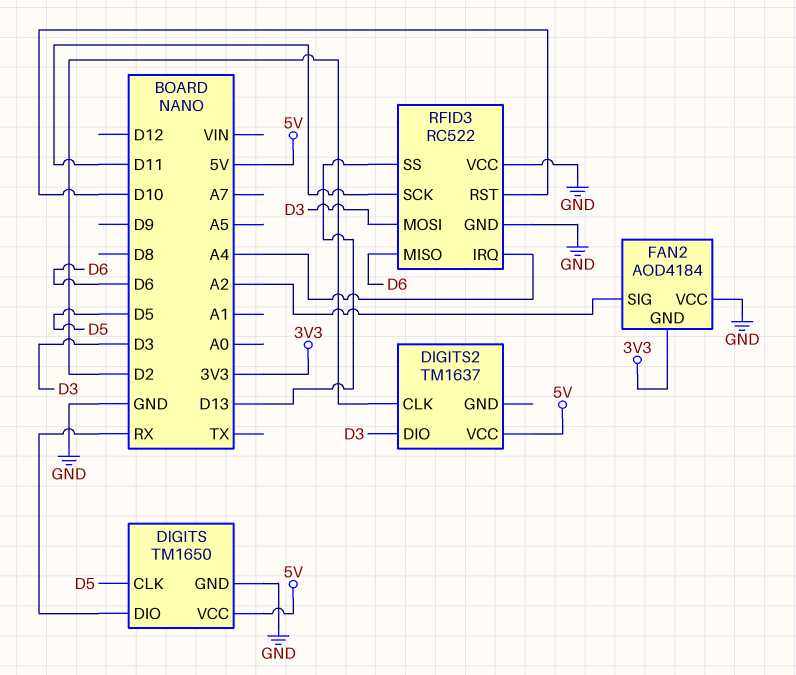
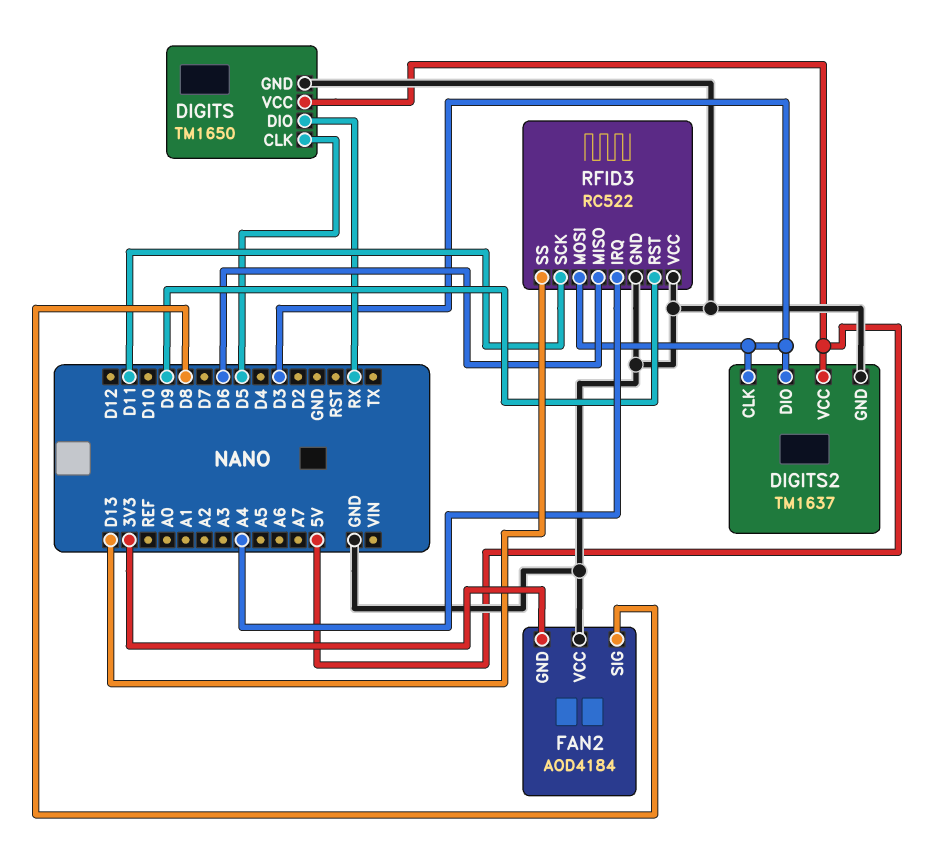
DIGITS2 pin CLK: D2 -> D3
DIGITS2 pin GND: none -> GND
FAN2 pin SIG: A2 -> D8
RFID3 pin RST: D10 -> D9

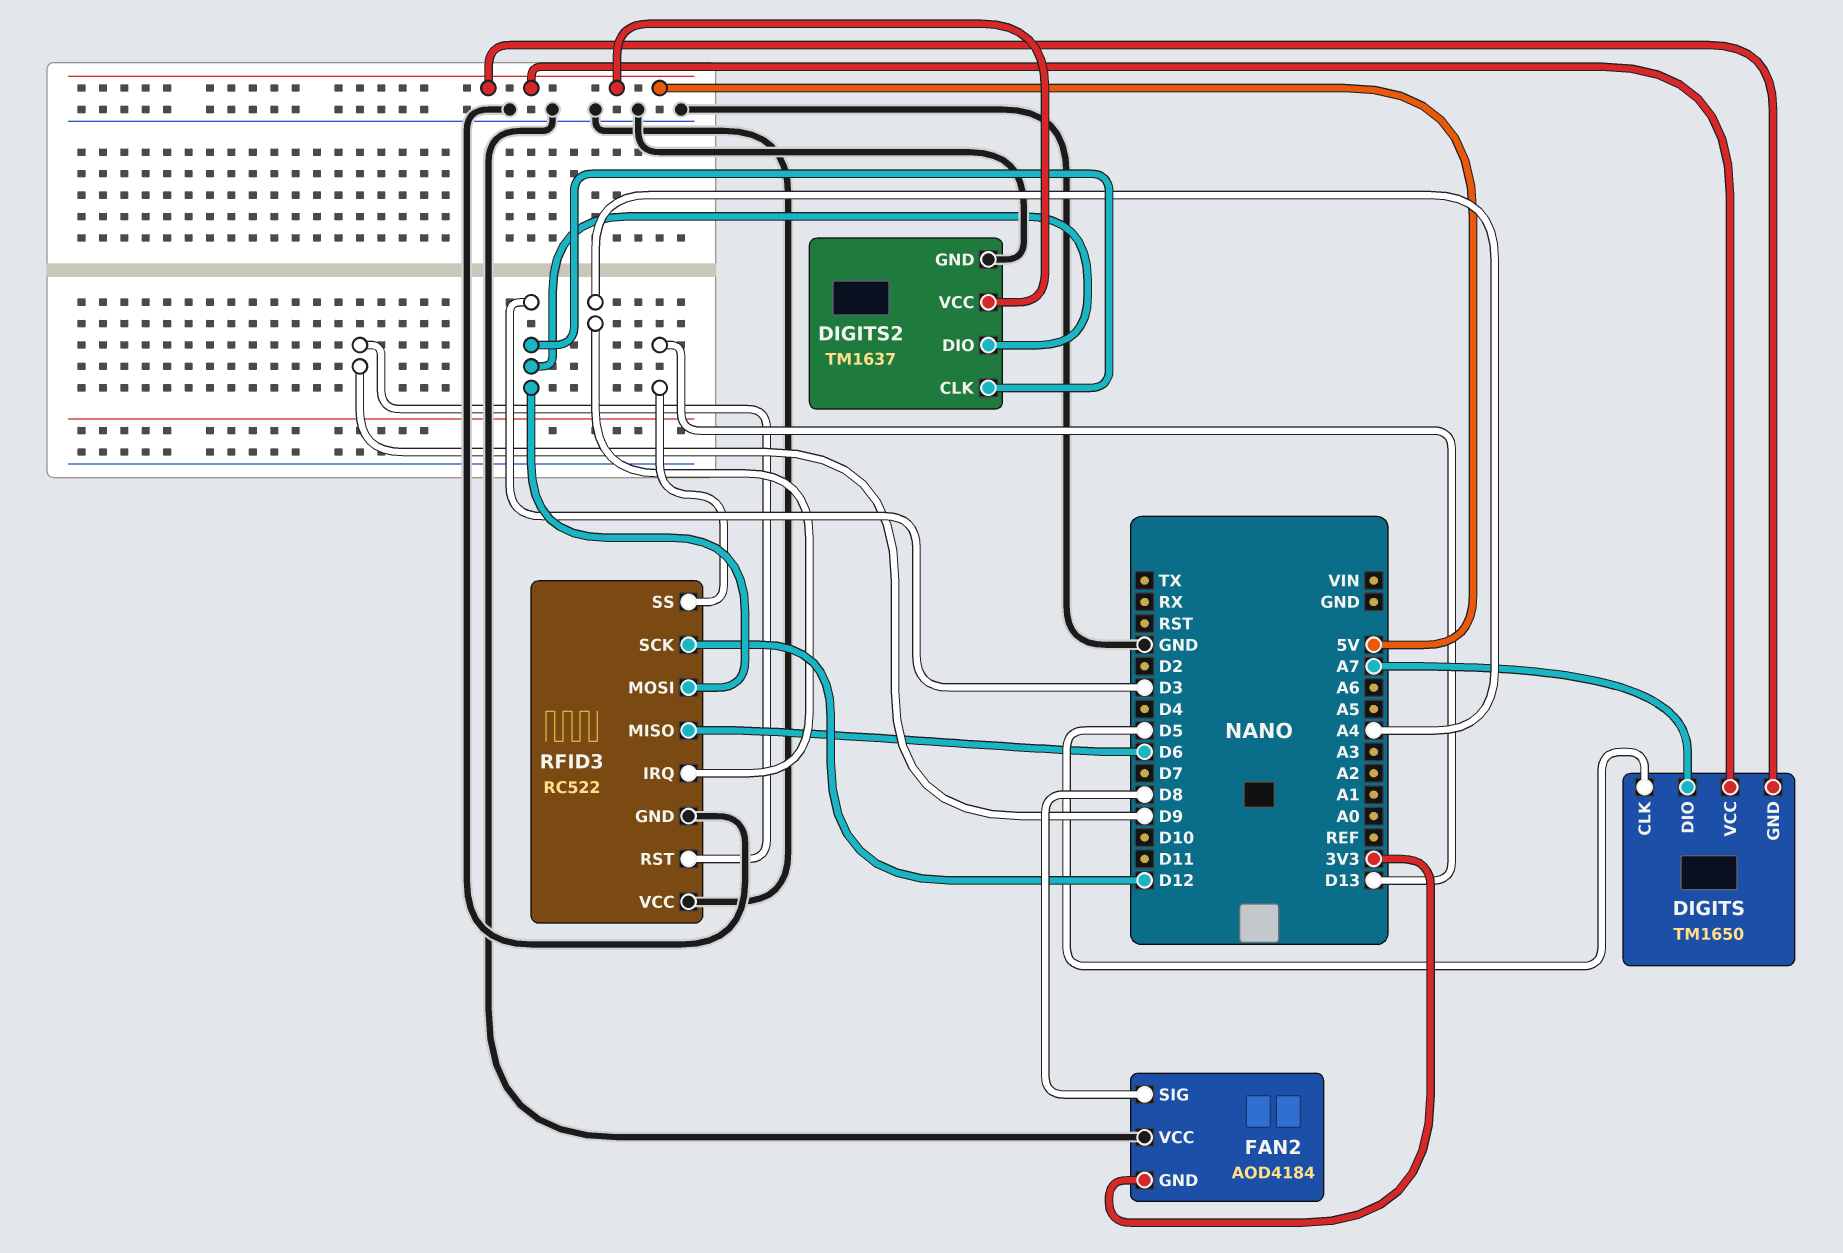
DIGITS pin DIO: RX -> A7
DIGITS pin GND: GND -> 5V
RFID3 pin SCK: D11 -> D12

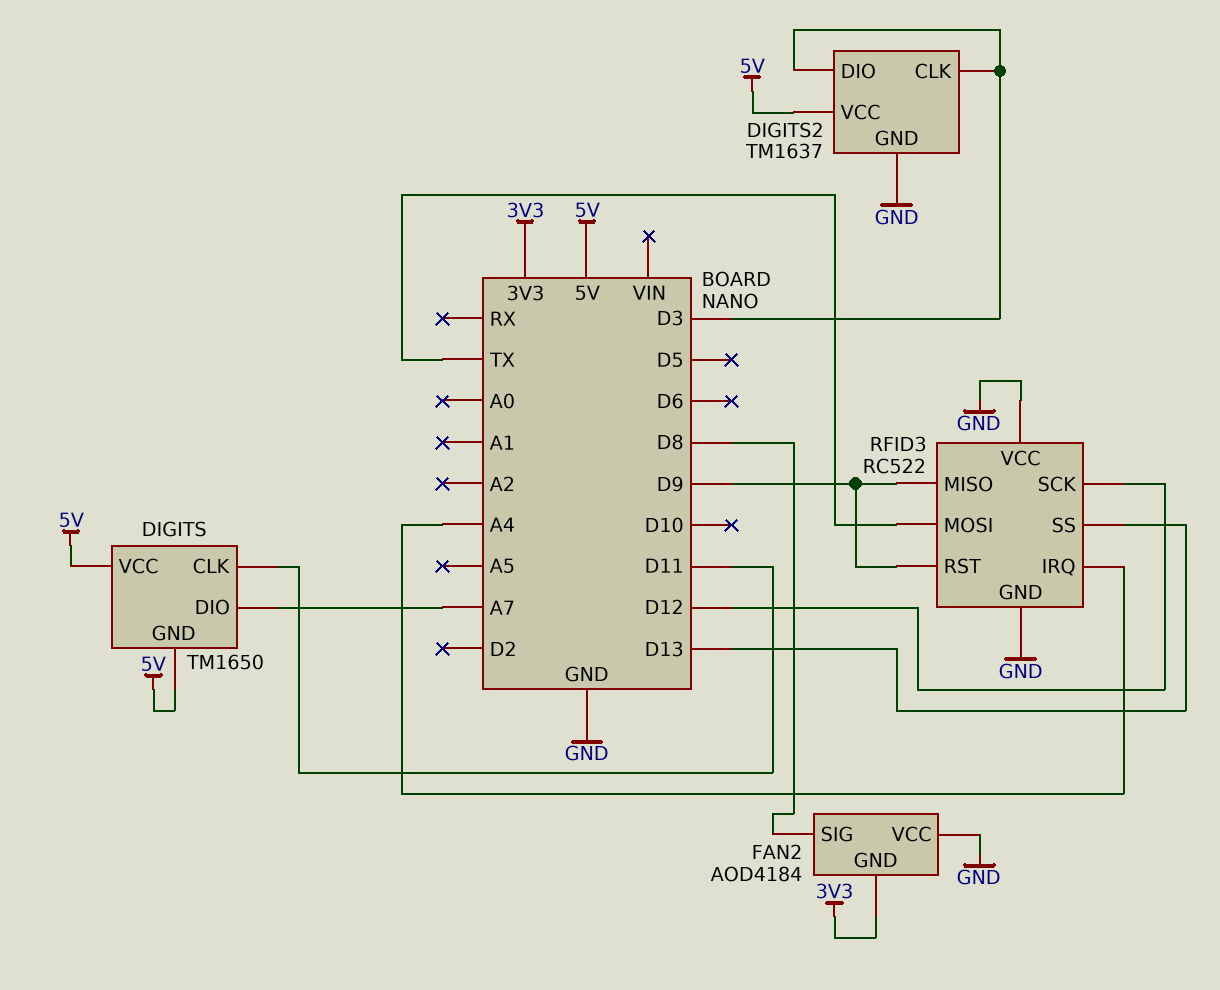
DIGITS pin CLK: D5 -> D11
RFID3 pin MISO: D6 -> D9
RFID3 pin MOSI: D3 -> TX

